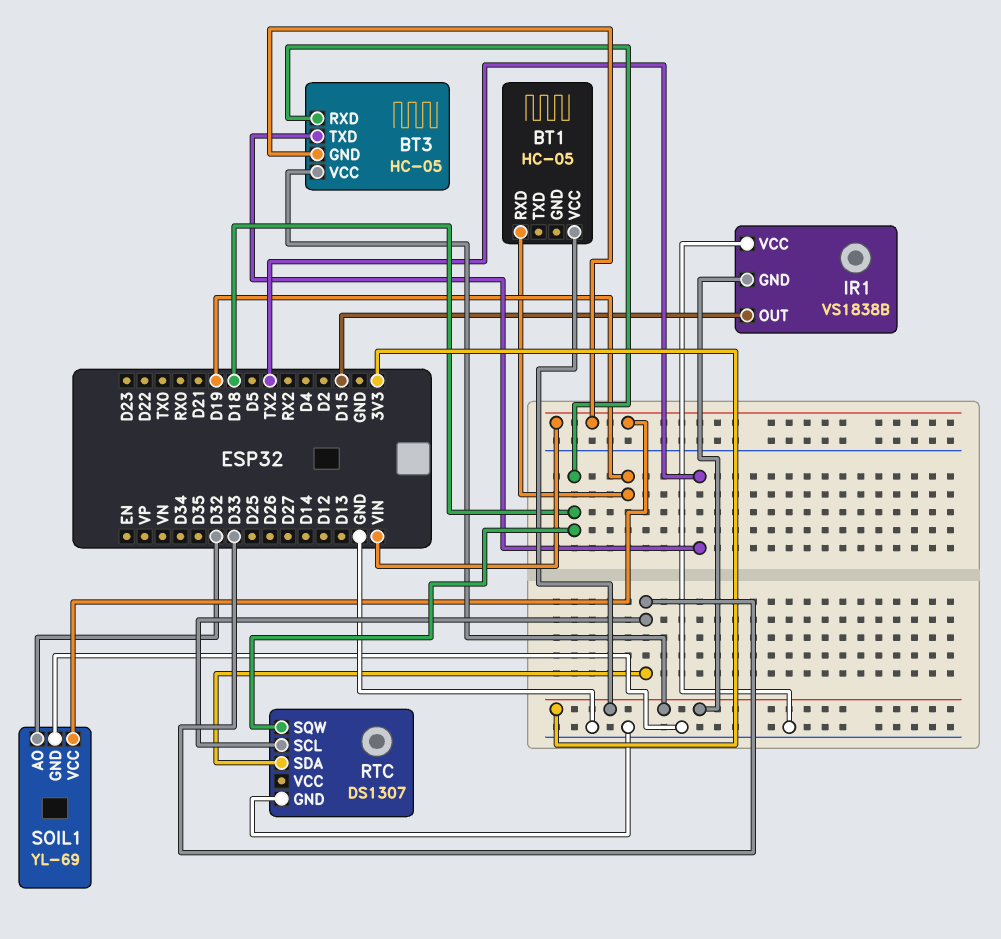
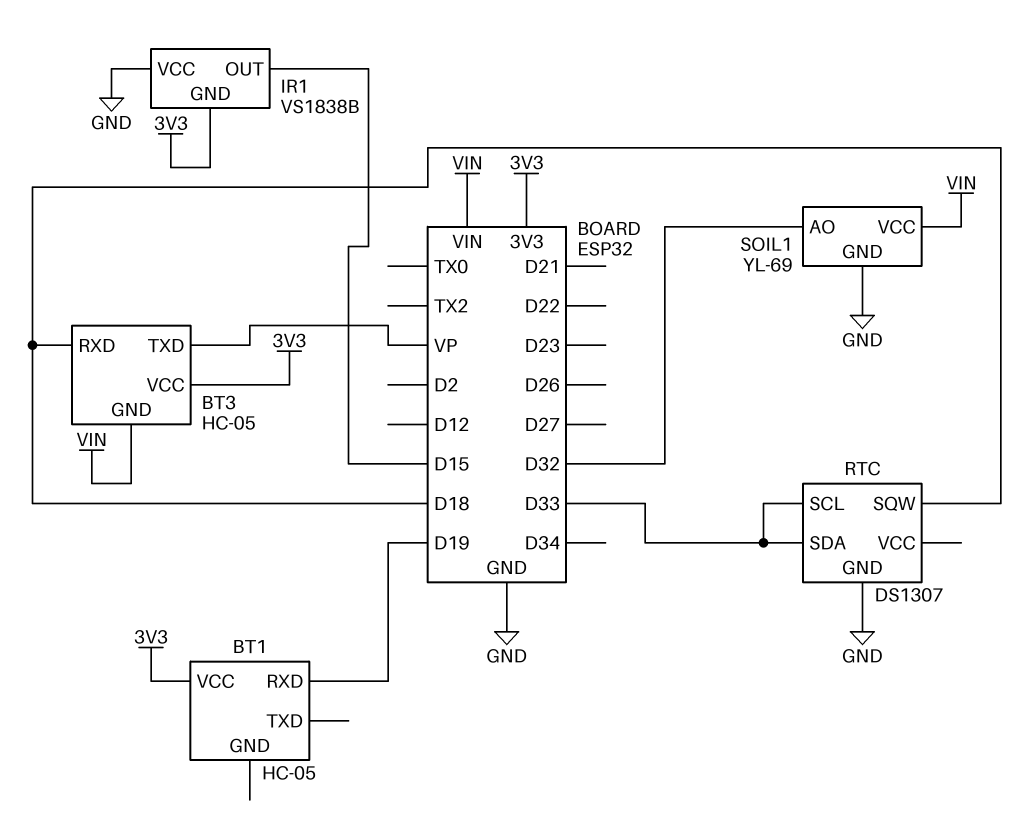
BT3 pin TXD: TX2 -> VP

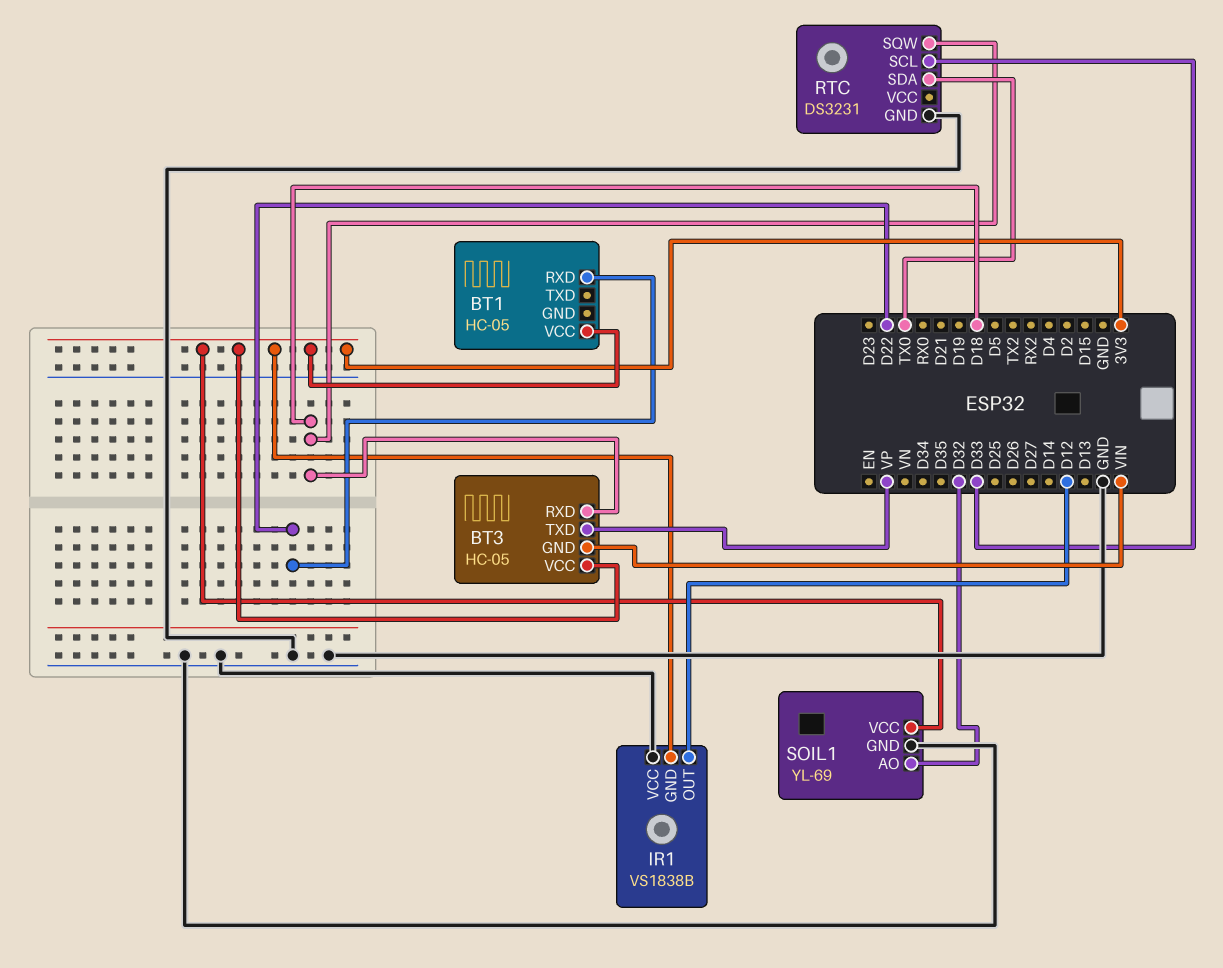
BT1 pin RXD: D19 -> D22
IR1 pin OUT: D15 -> D12
RTC: DS1307 -> DS3231
RTC pin SDA: D33 -> TX0
SOIL1 pin VCC: VIN -> 3V3

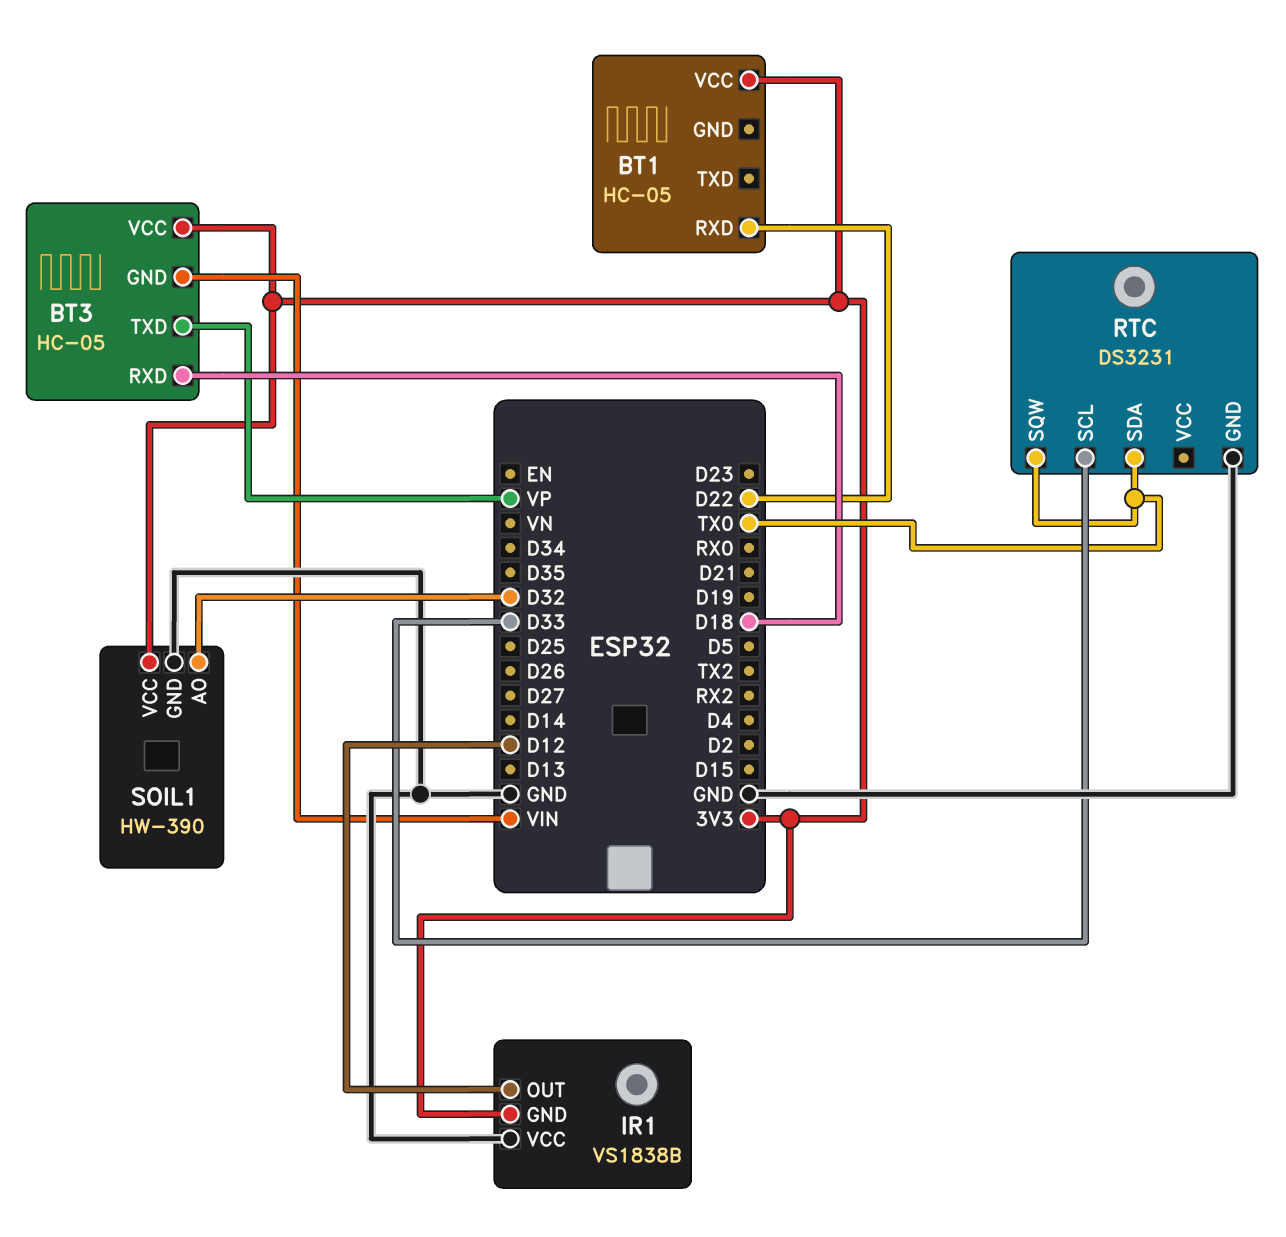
RTC pin SQW: D18 -> TX0
SOIL1: YL-69 -> HW-390

